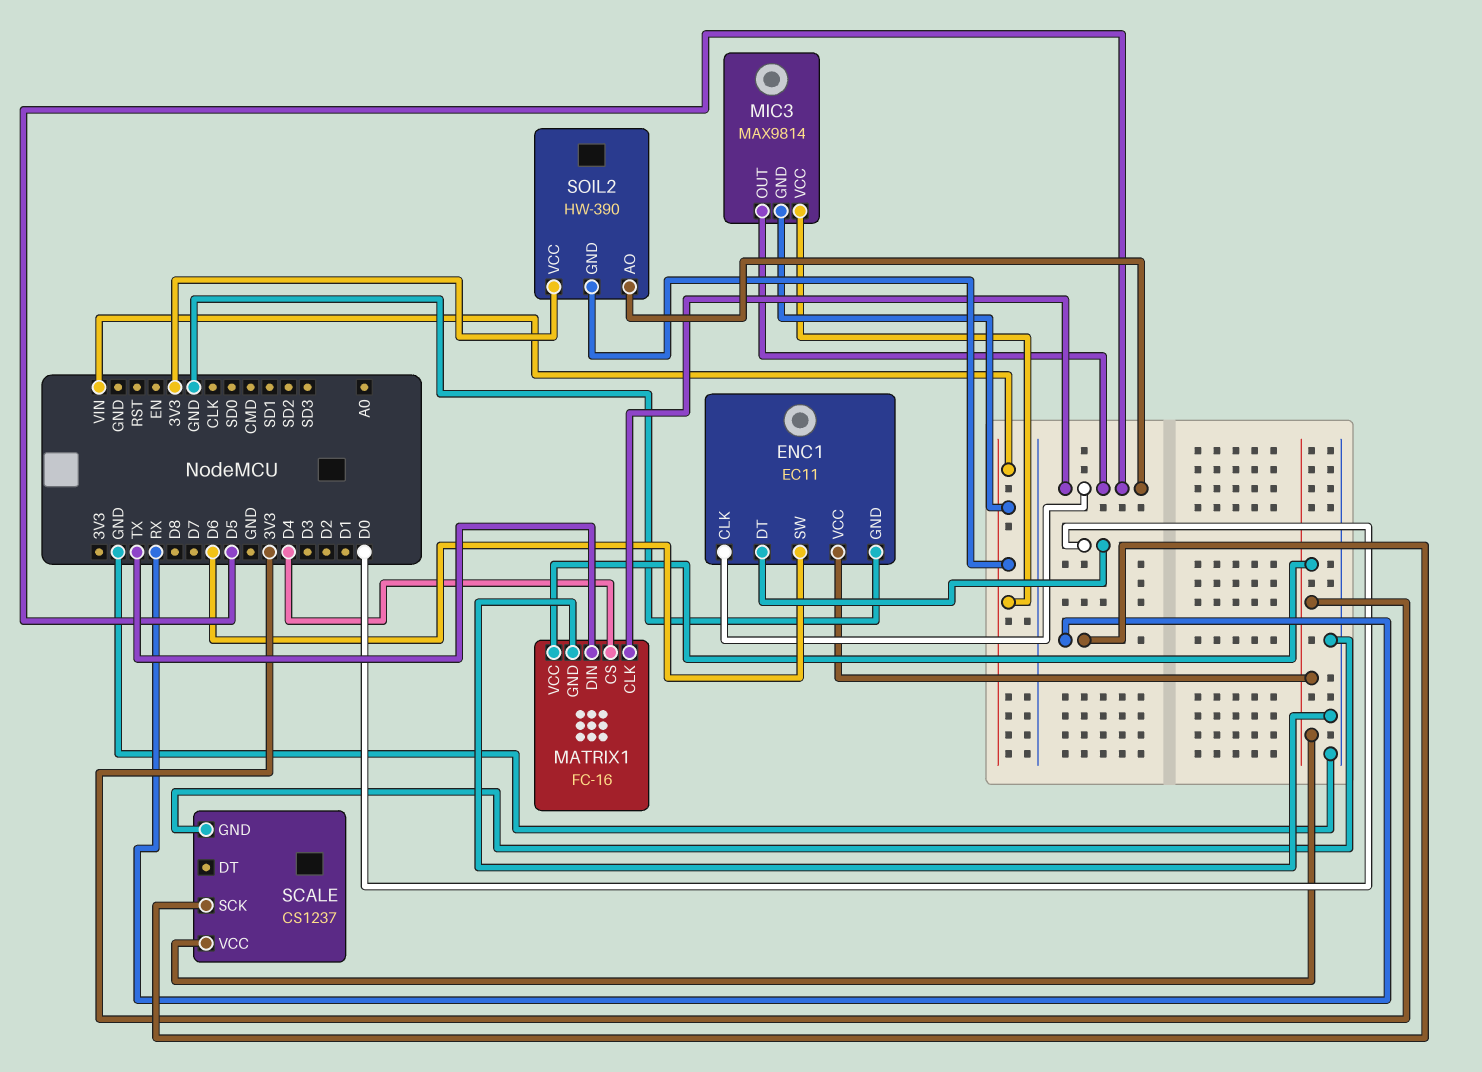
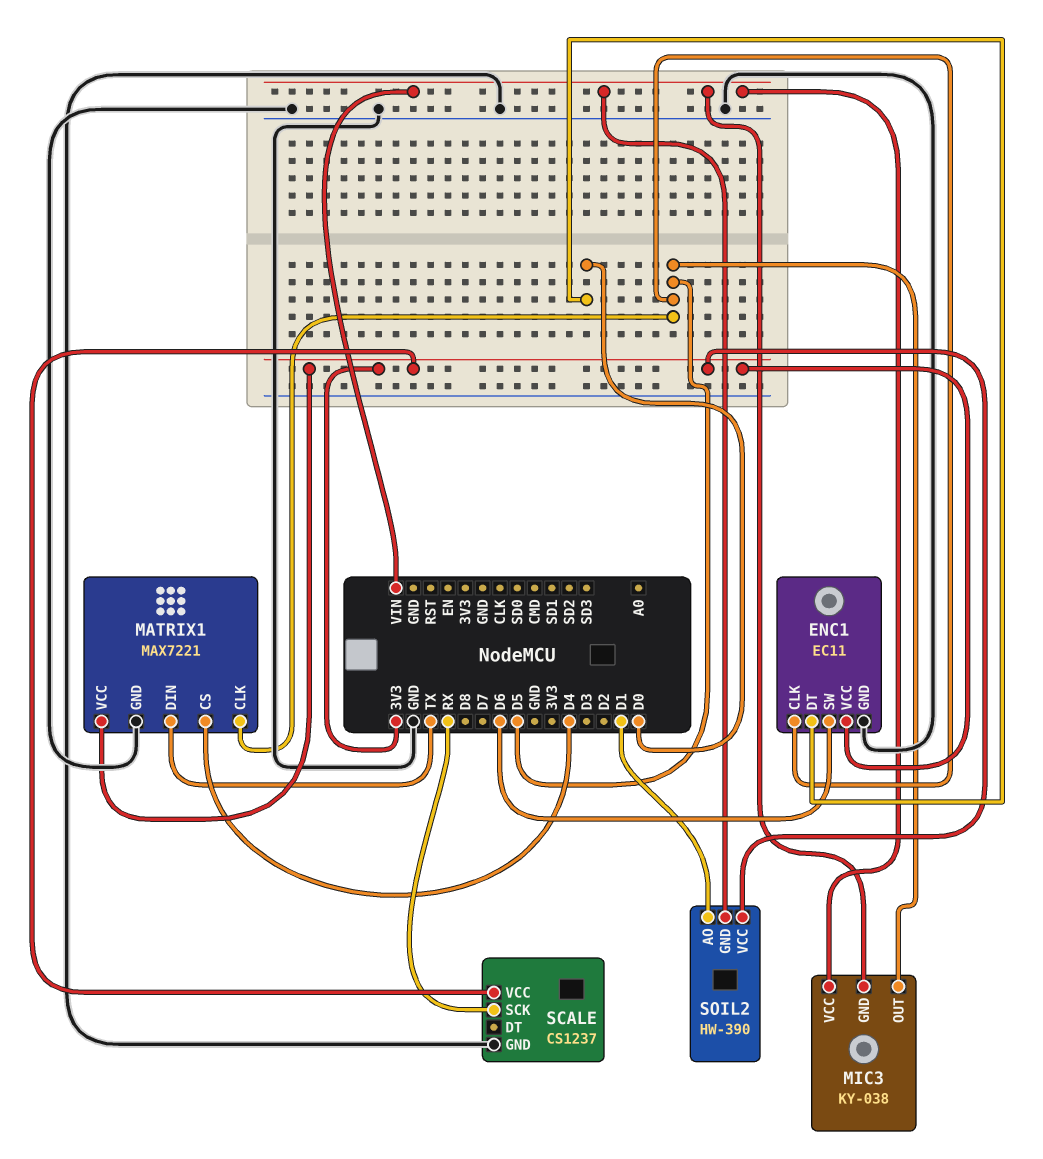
MATRIX1: FC-16 -> MAX7221
MIC3: MAX9814 -> KY-038
SOIL2 pin AO: D5 -> D1

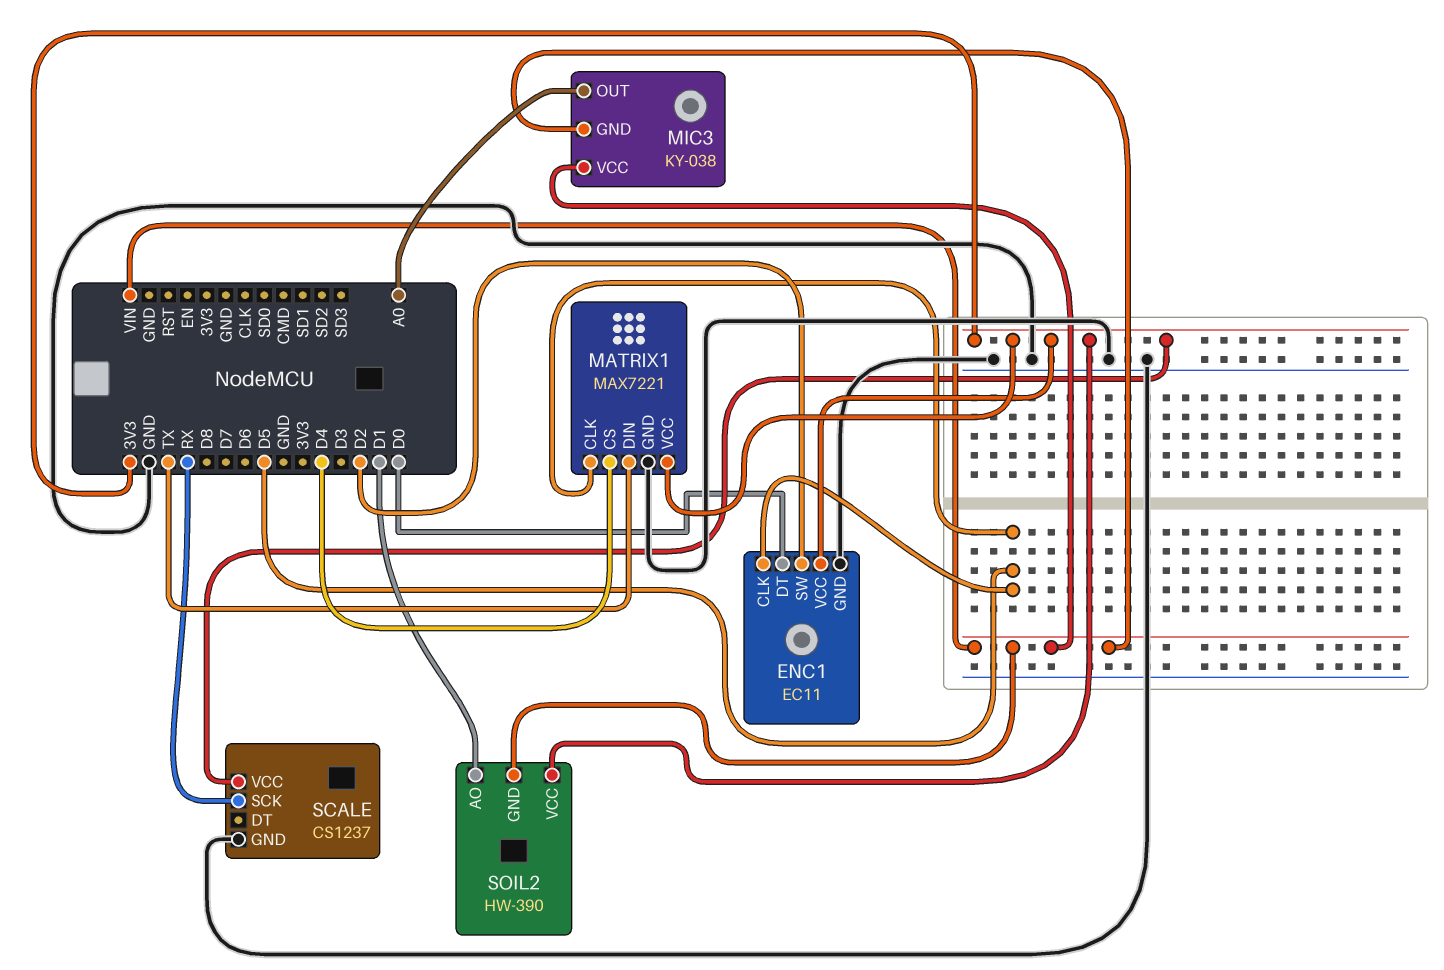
ENC1 pin SW: D6 -> D2
MIC3 pin OUT: D5 -> A0

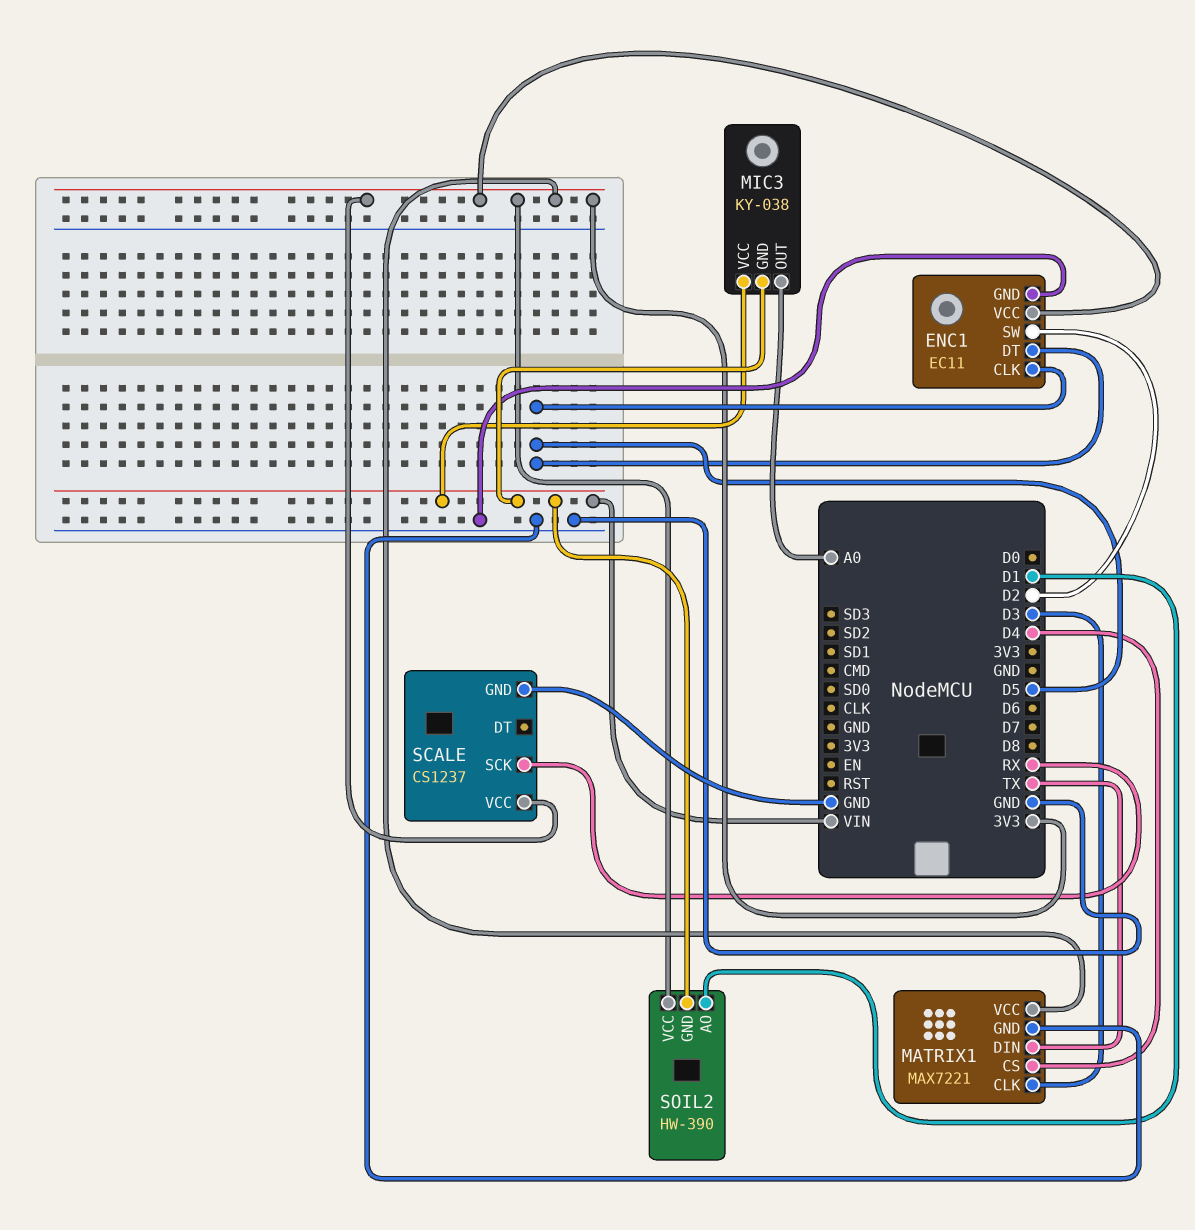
ENC1 pin DT: D0 -> D5
MATRIX1 pin CLK: D5 -> D3

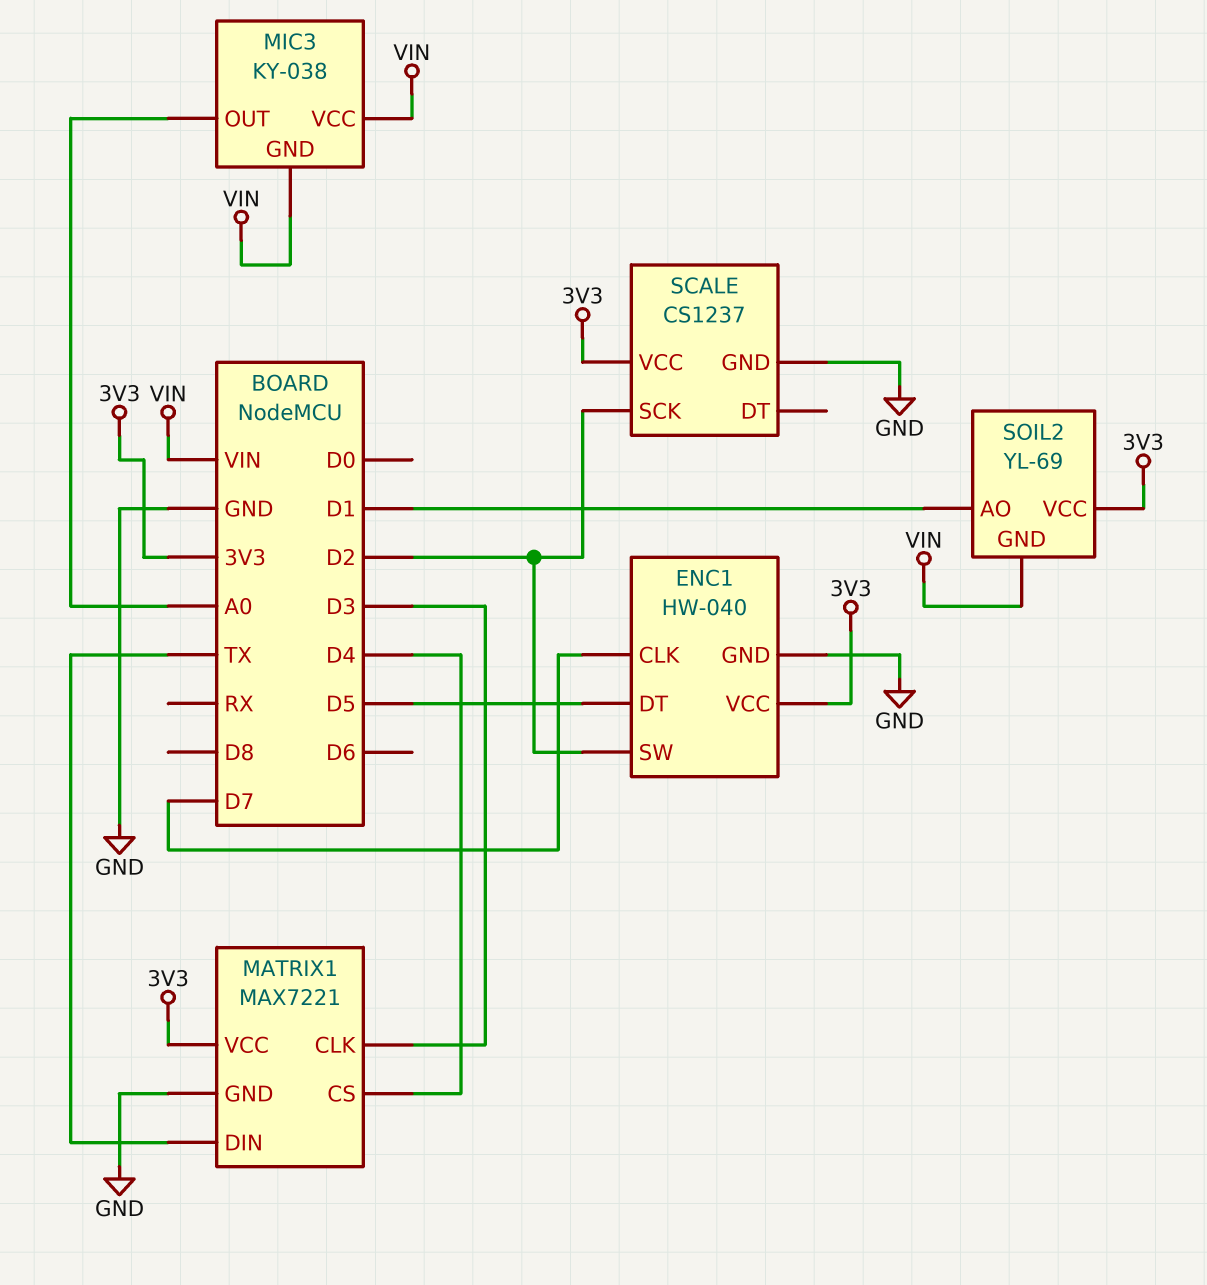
ENC1: EC11 -> HW-040
ENC1 pin CLK: D5 -> D7
SCALE pin SCK: RX -> D2
SOIL2: HW-390 -> YL-69

